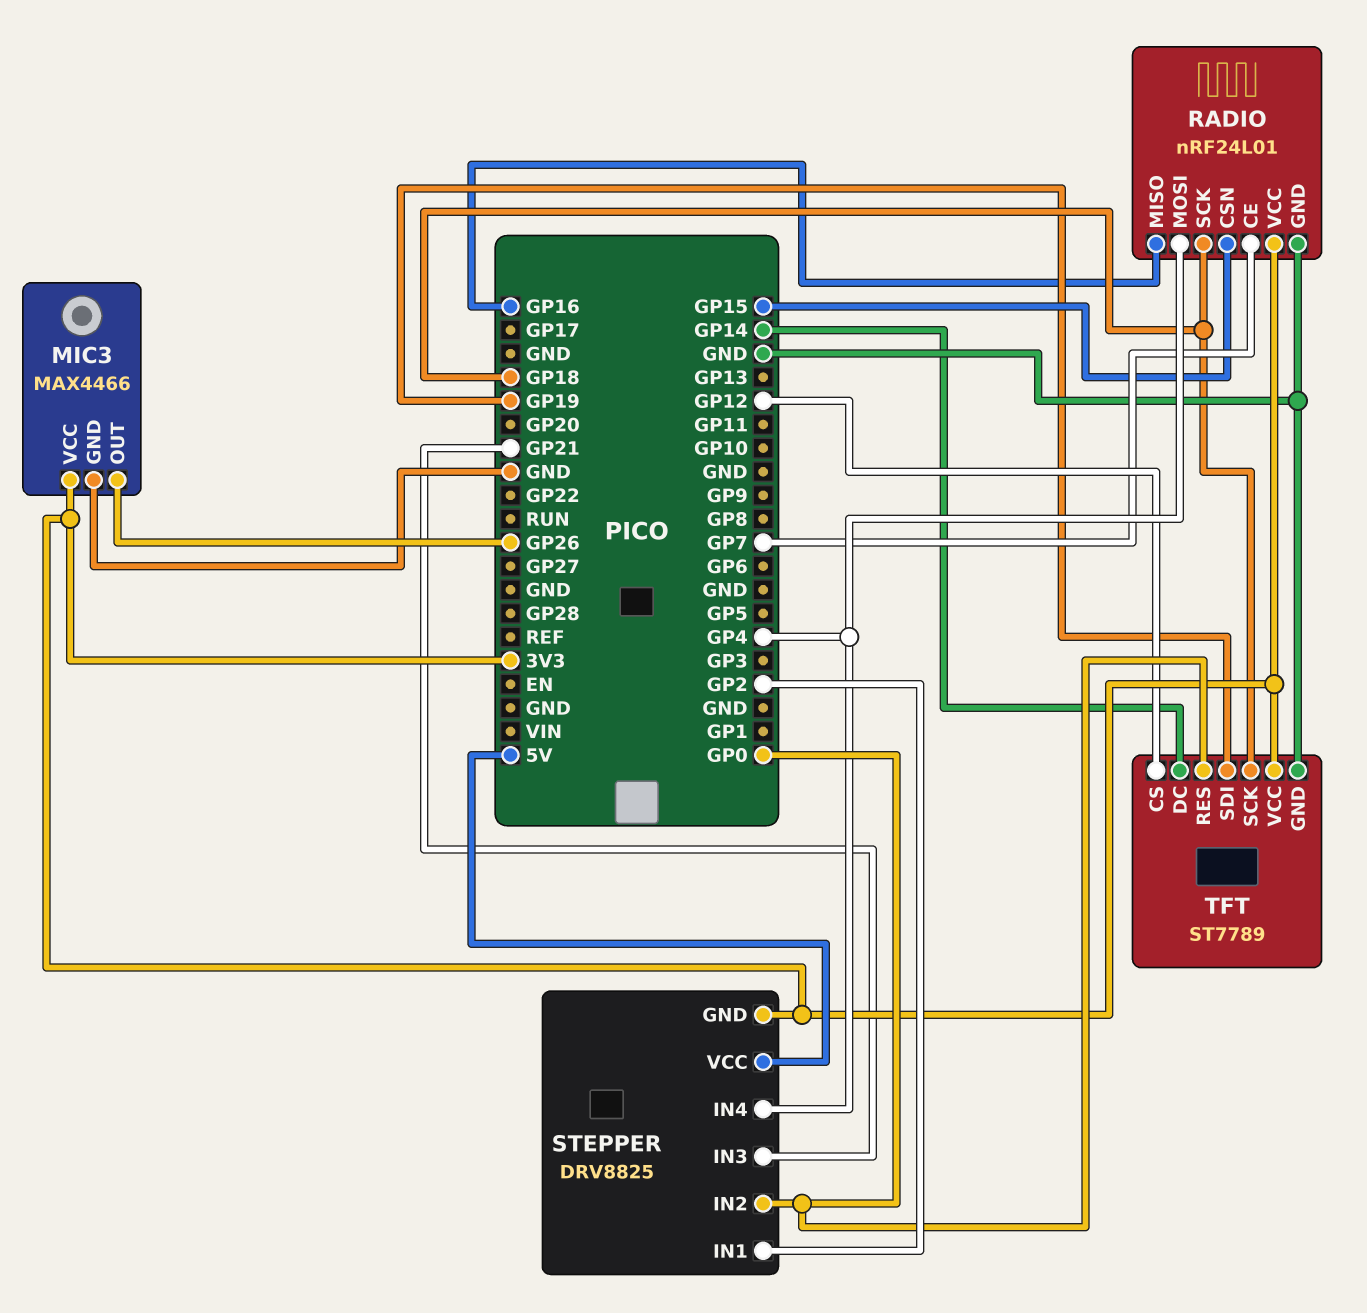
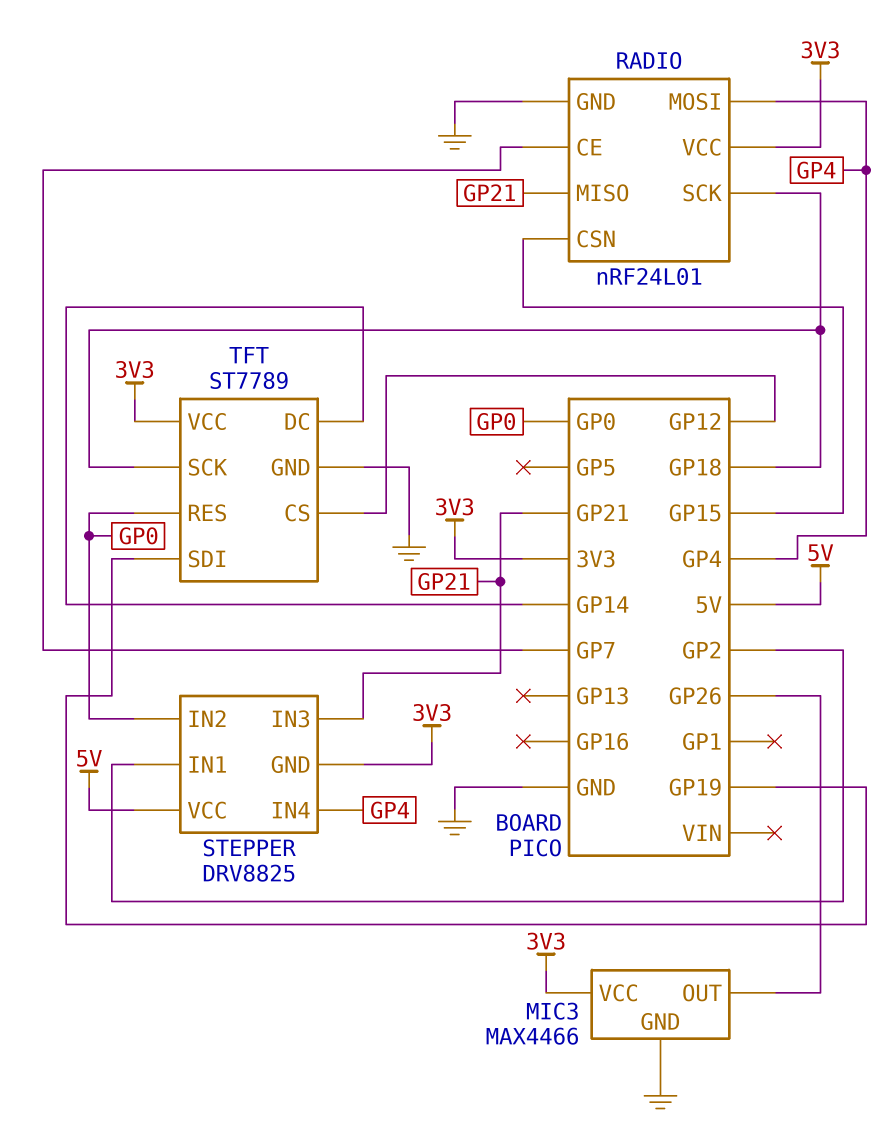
RADIO pin MISO: GP16 -> GP21

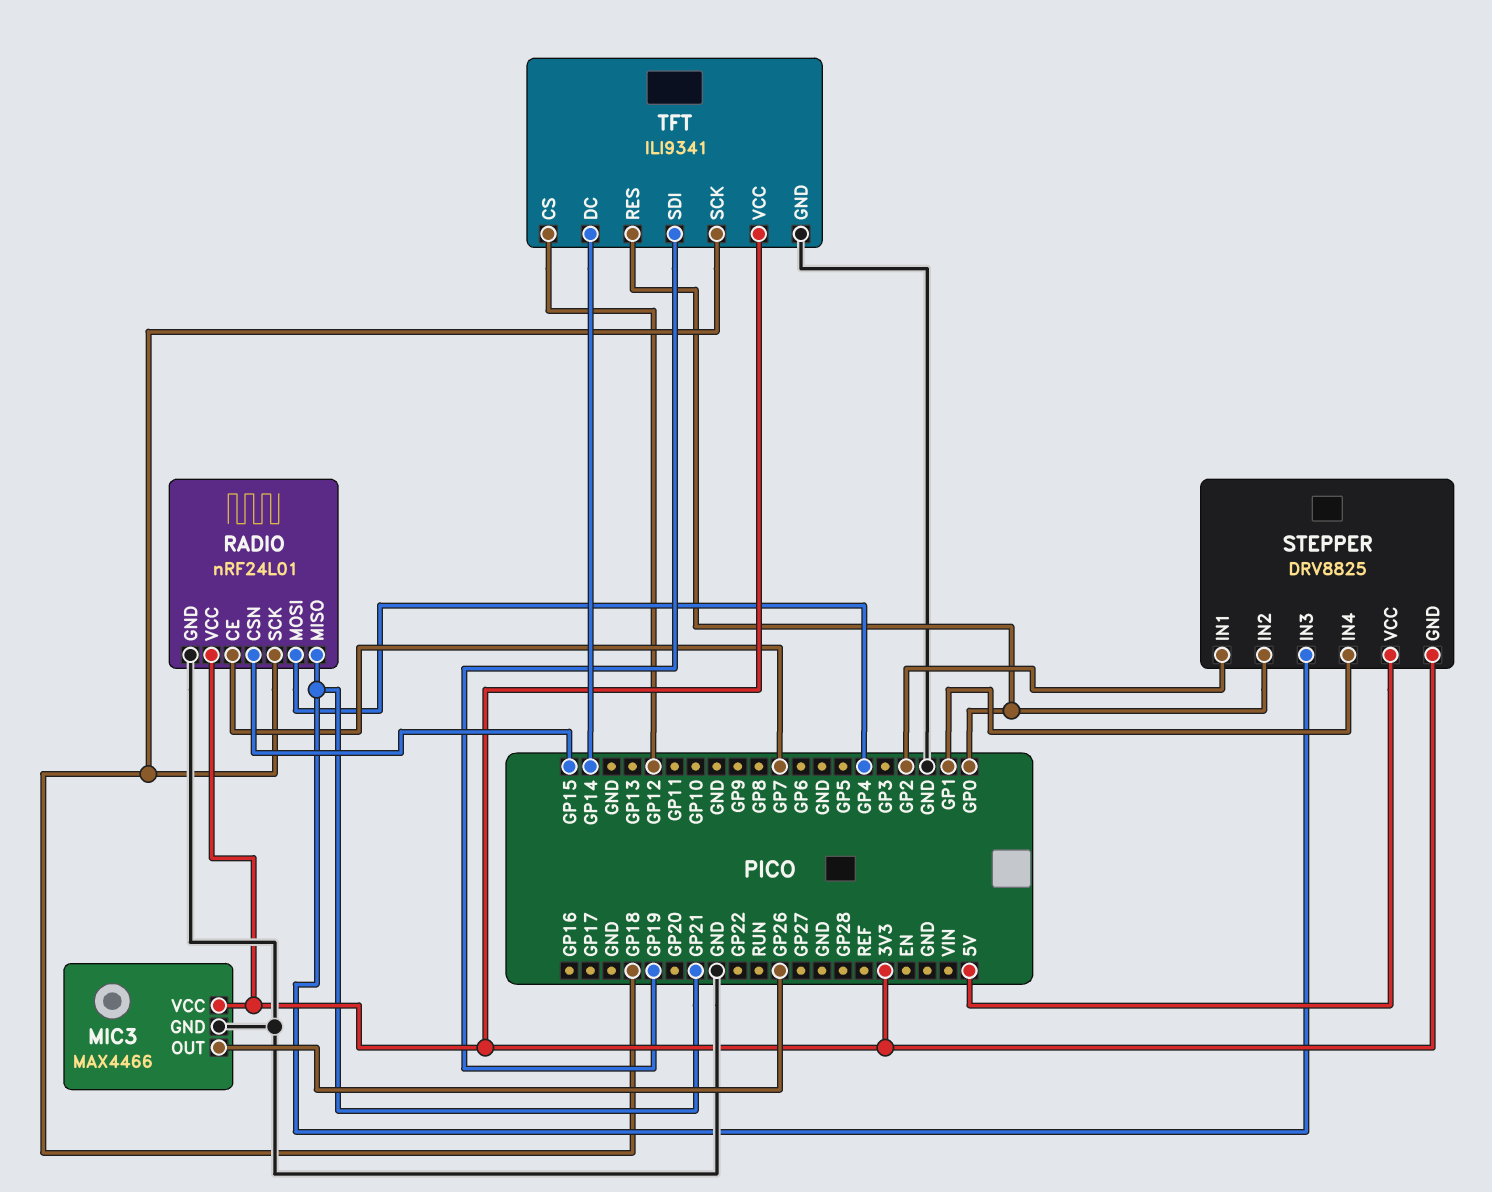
STEPPER pin IN4: GP4 -> GP1
TFT: ST7789 -> ILI9341

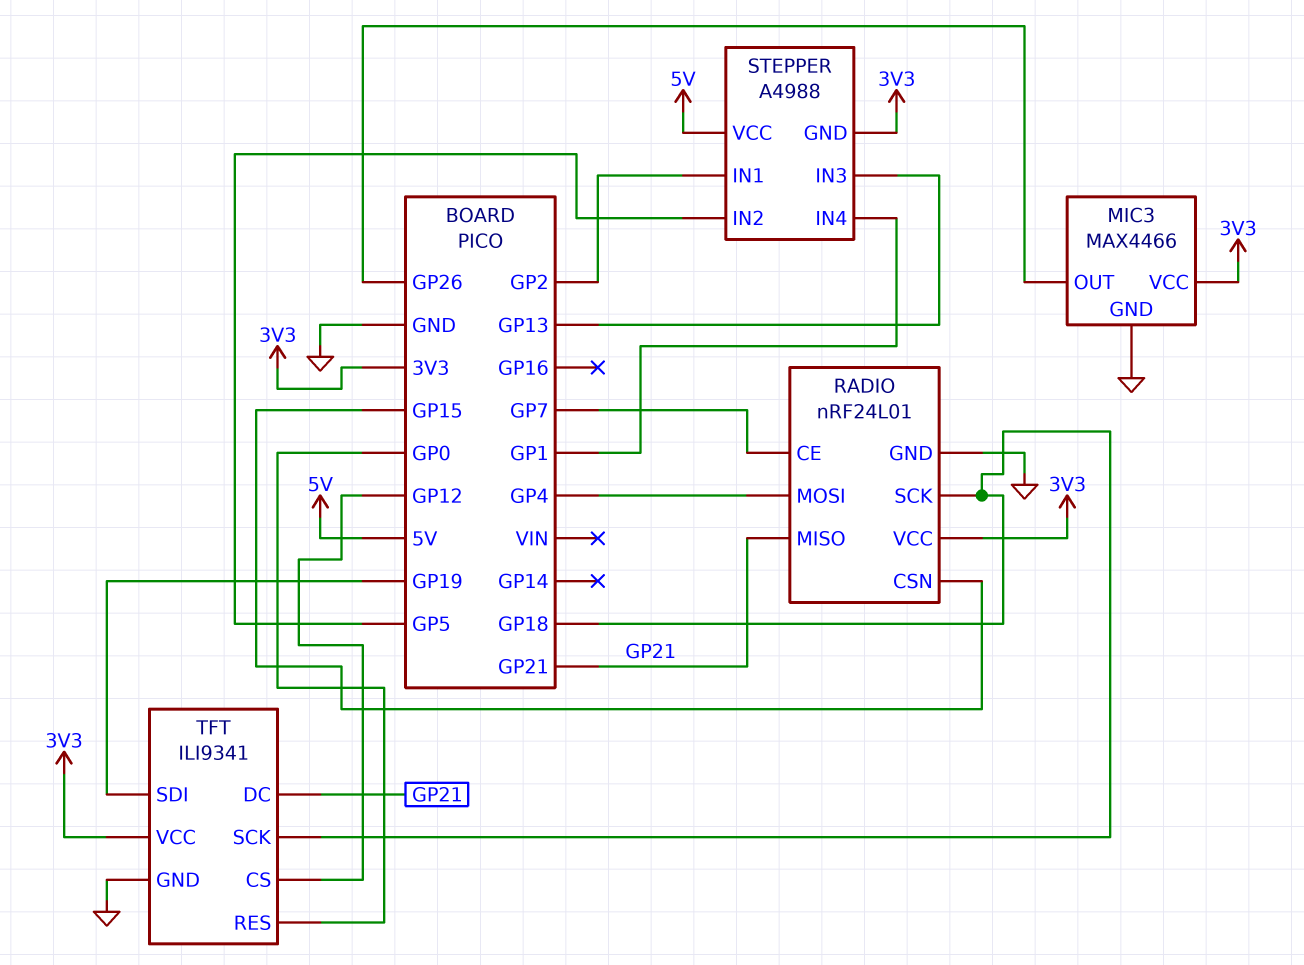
STEPPER: DRV8825 -> A4988
STEPPER pin IN2: GP0 -> GP5
STEPPER pin IN3: GP21 -> GP13
TFT pin DC: GP14 -> GP21

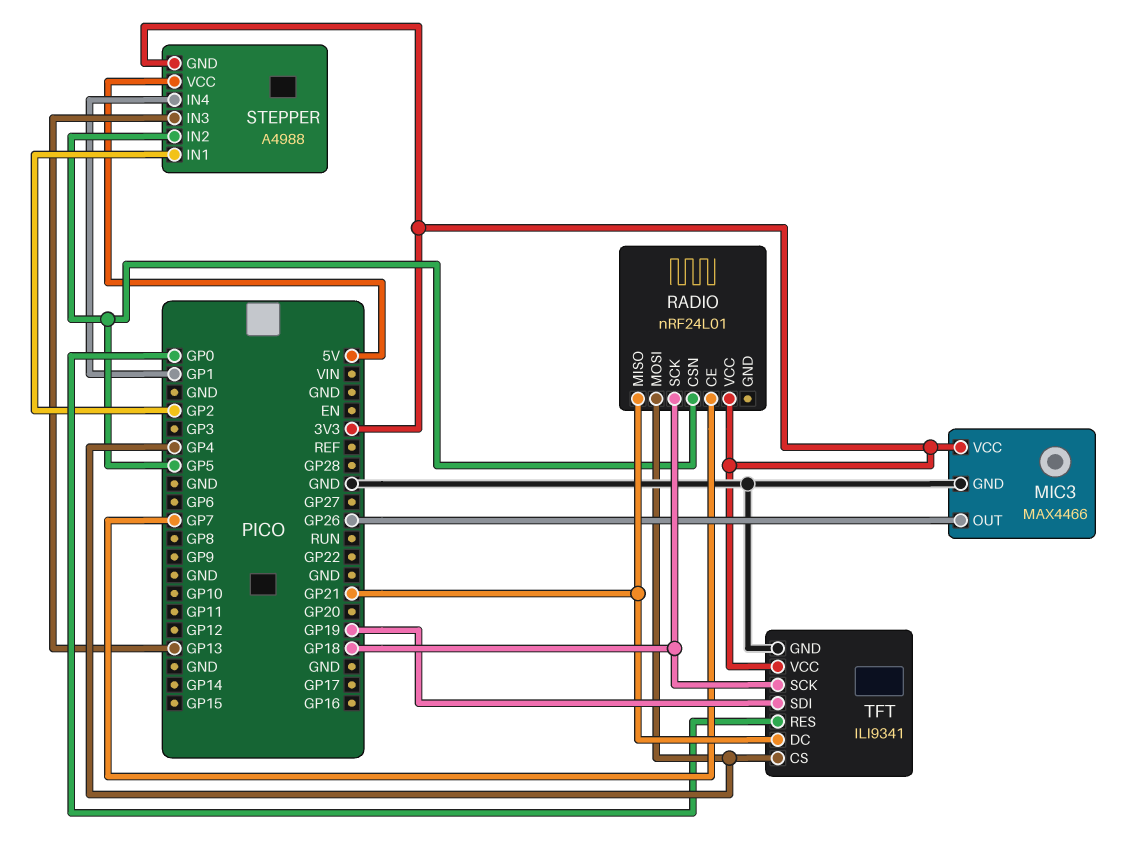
RADIO pin CSN: GP15 -> GP5
RADIO pin GND: GND -> none
TFT pin CS: GP12 -> GP4

